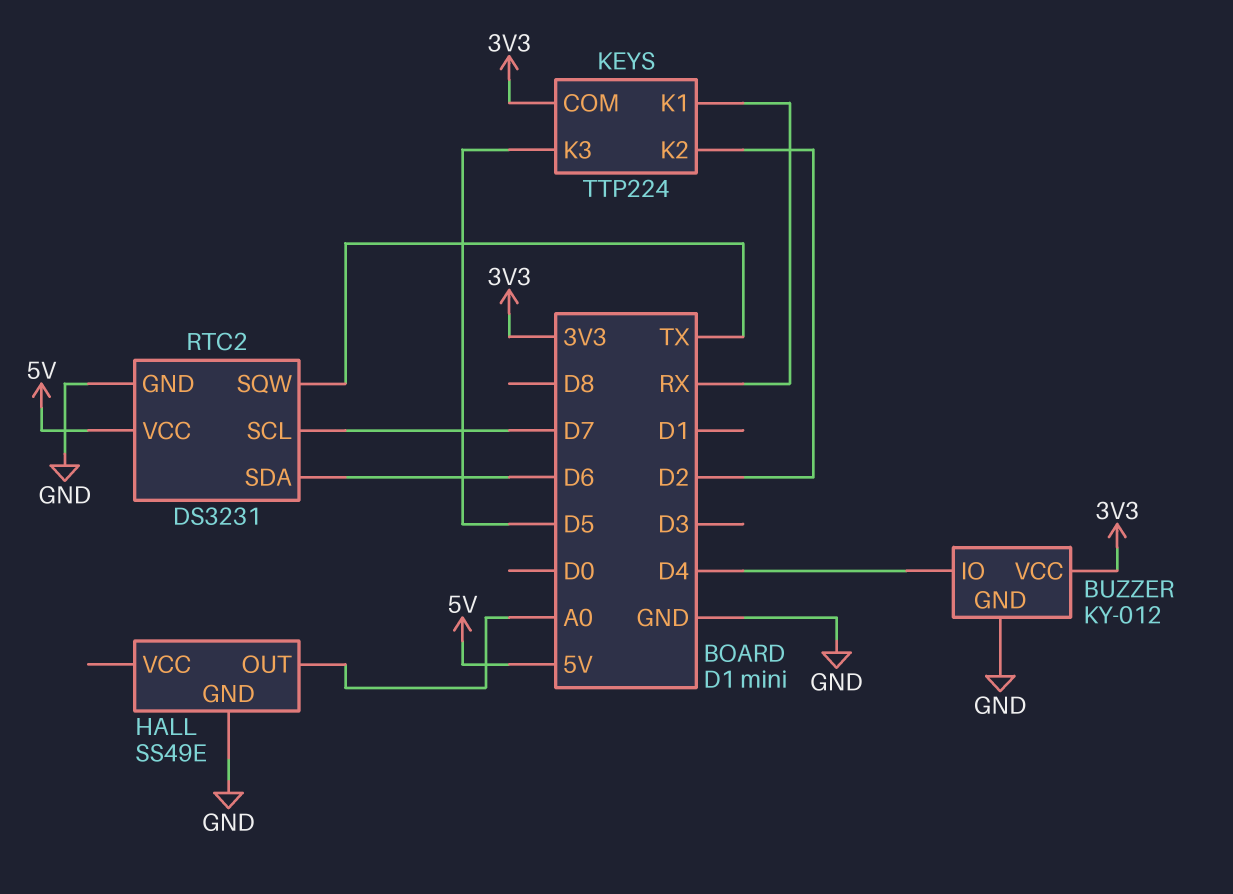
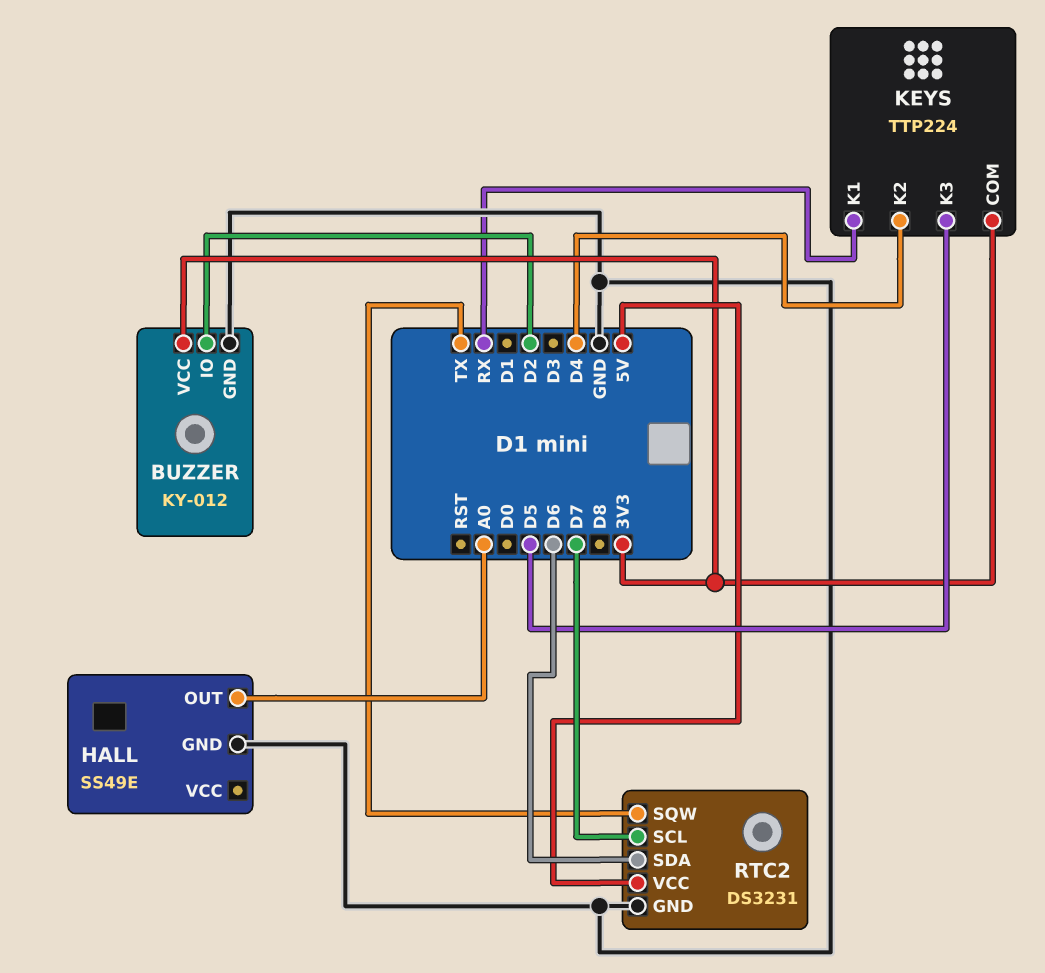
BUZZER pin IO: D4 -> D2
KEYS pin K2: D2 -> D4

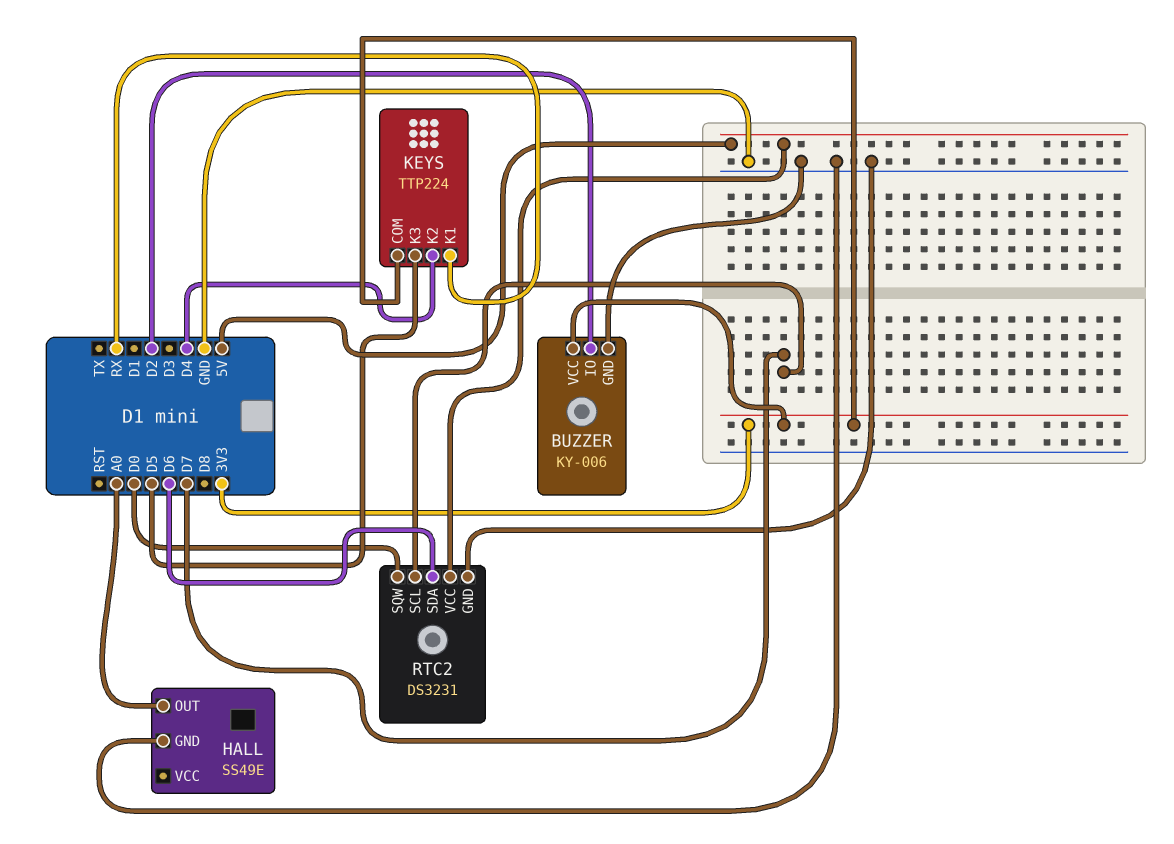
BUZZER: KY-012 -> KY-006
RTC2 pin SQW: TX -> D0

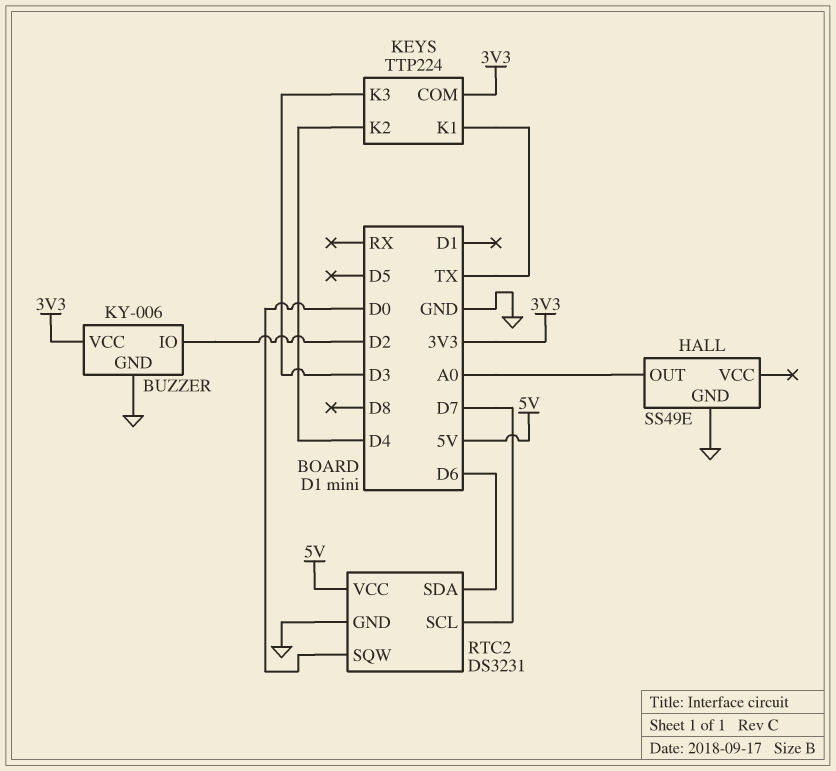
KEYS pin K1: RX -> TX
KEYS pin K3: D5 -> D3

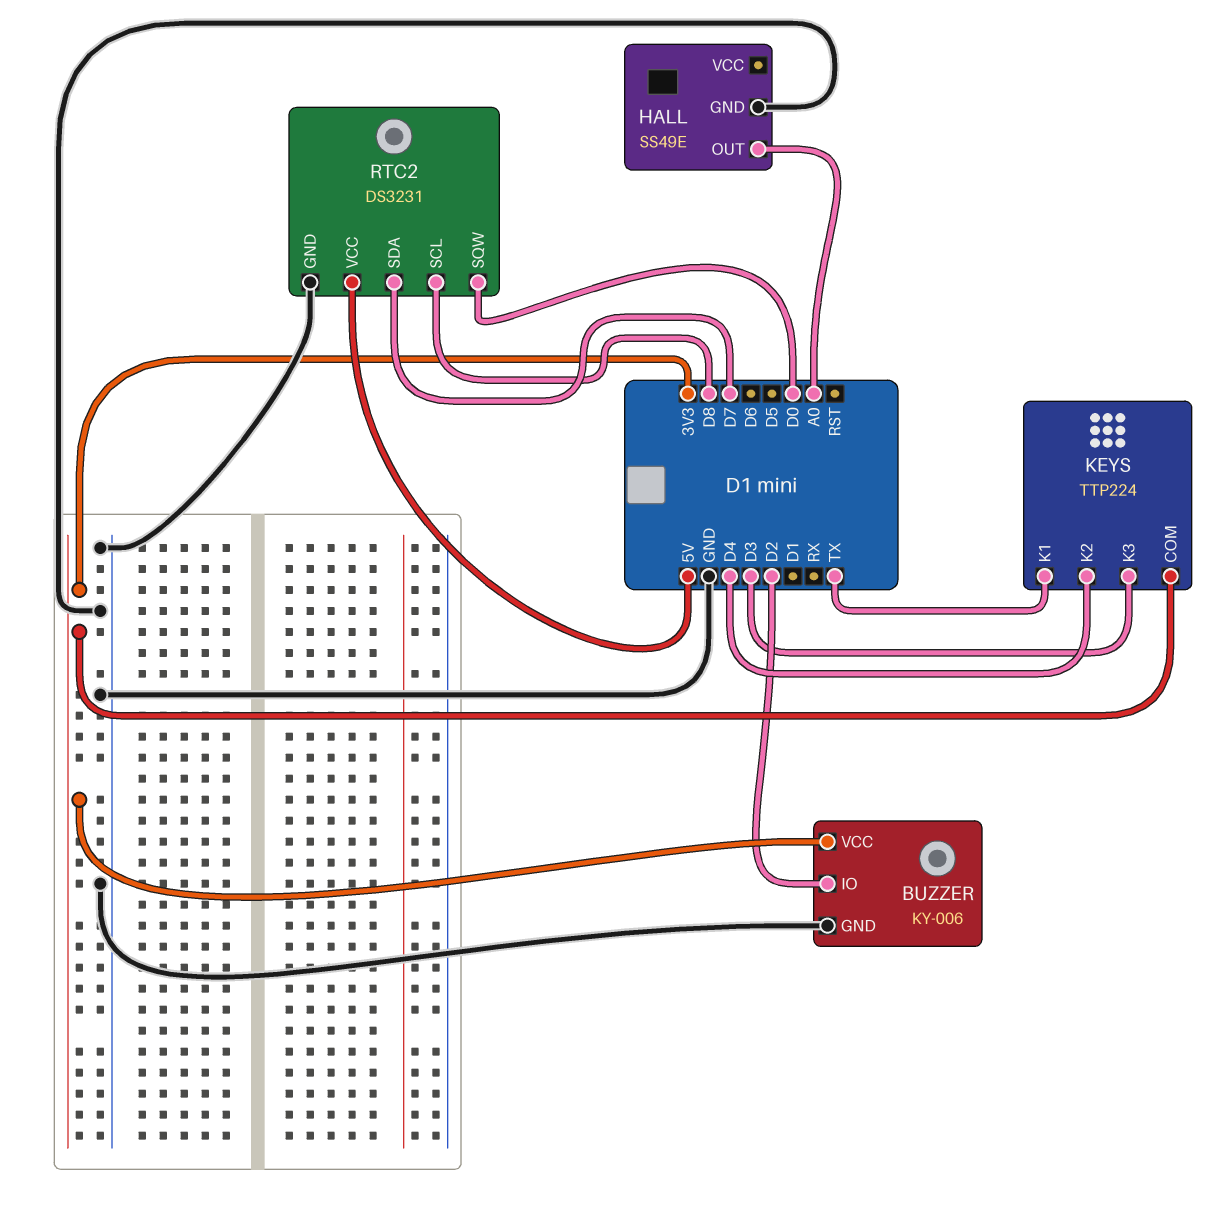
RTC2 pin SCL: D7 -> D8
RTC2 pin SDA: D6 -> D7

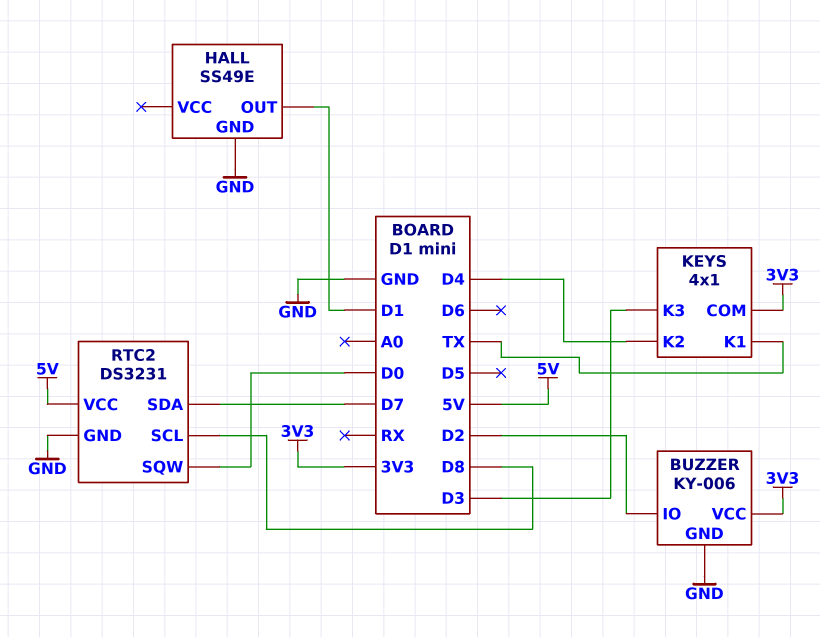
HALL pin OUT: A0 -> D1
KEYS: TTP224 -> 4x1

